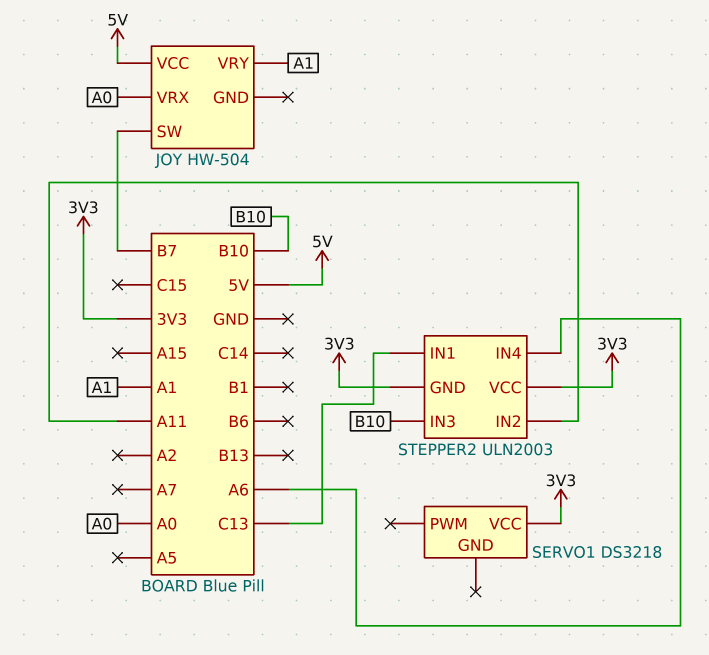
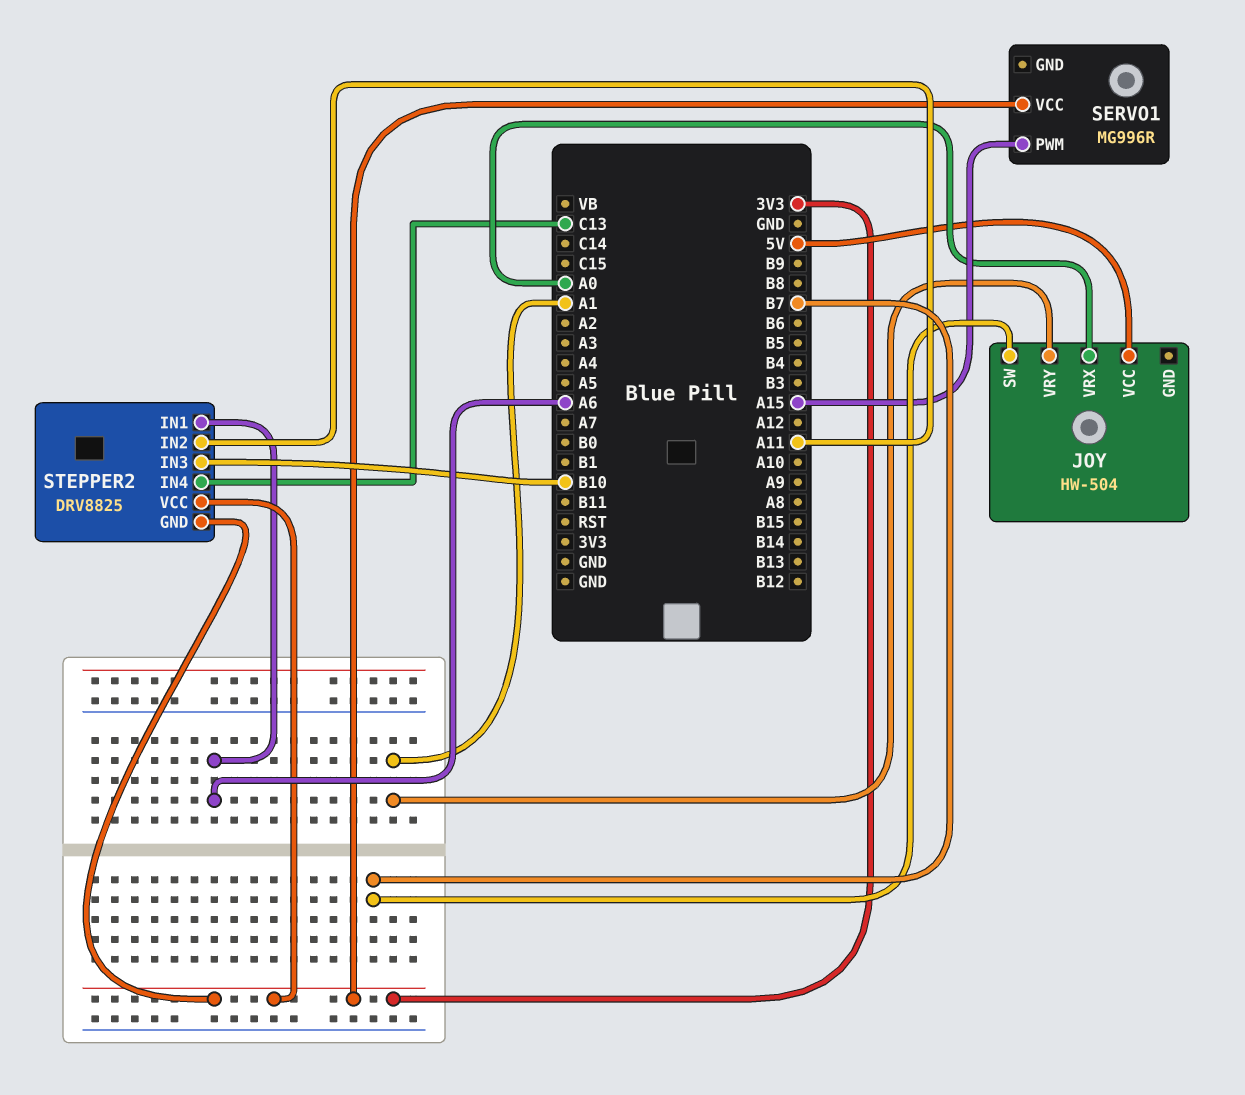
SERVO1: DS3218 -> MG996R
SERVO1 pin PWM: none -> A15
STEPPER2: ULN2003 -> DRV8825
STEPPER2 pin IN1: C13 -> A6
STEPPER2 pin IN4: A6 -> C13

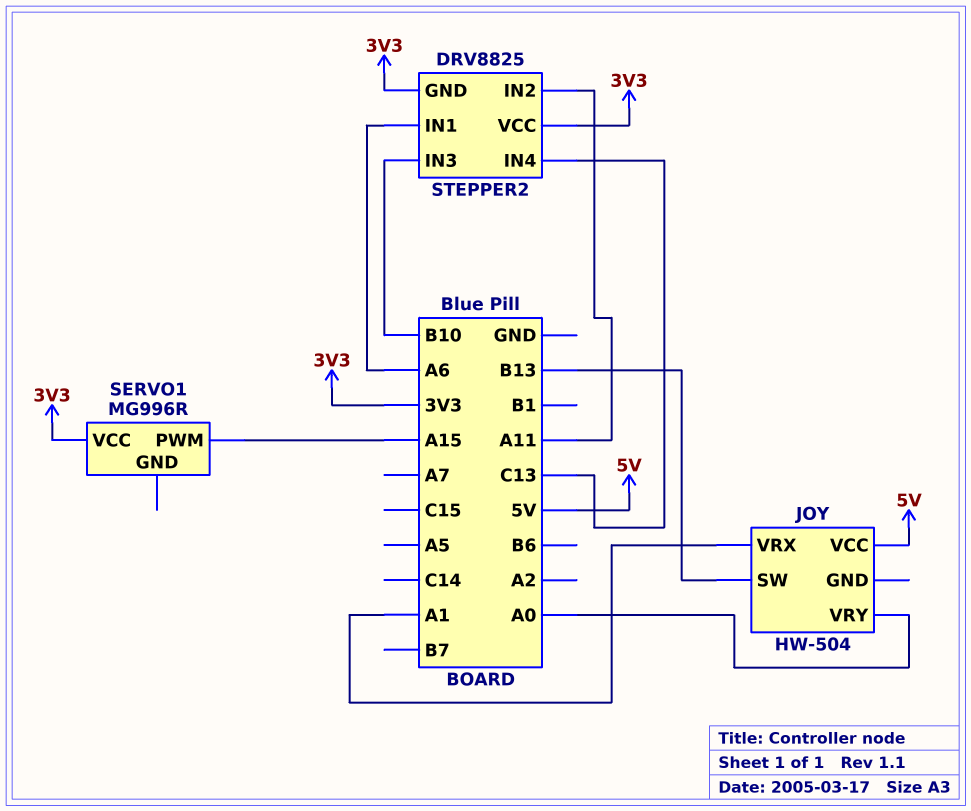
JOY pin SW: B7 -> B13
JOY pin VRX: A0 -> A1
JOY pin VRY: A1 -> A0

